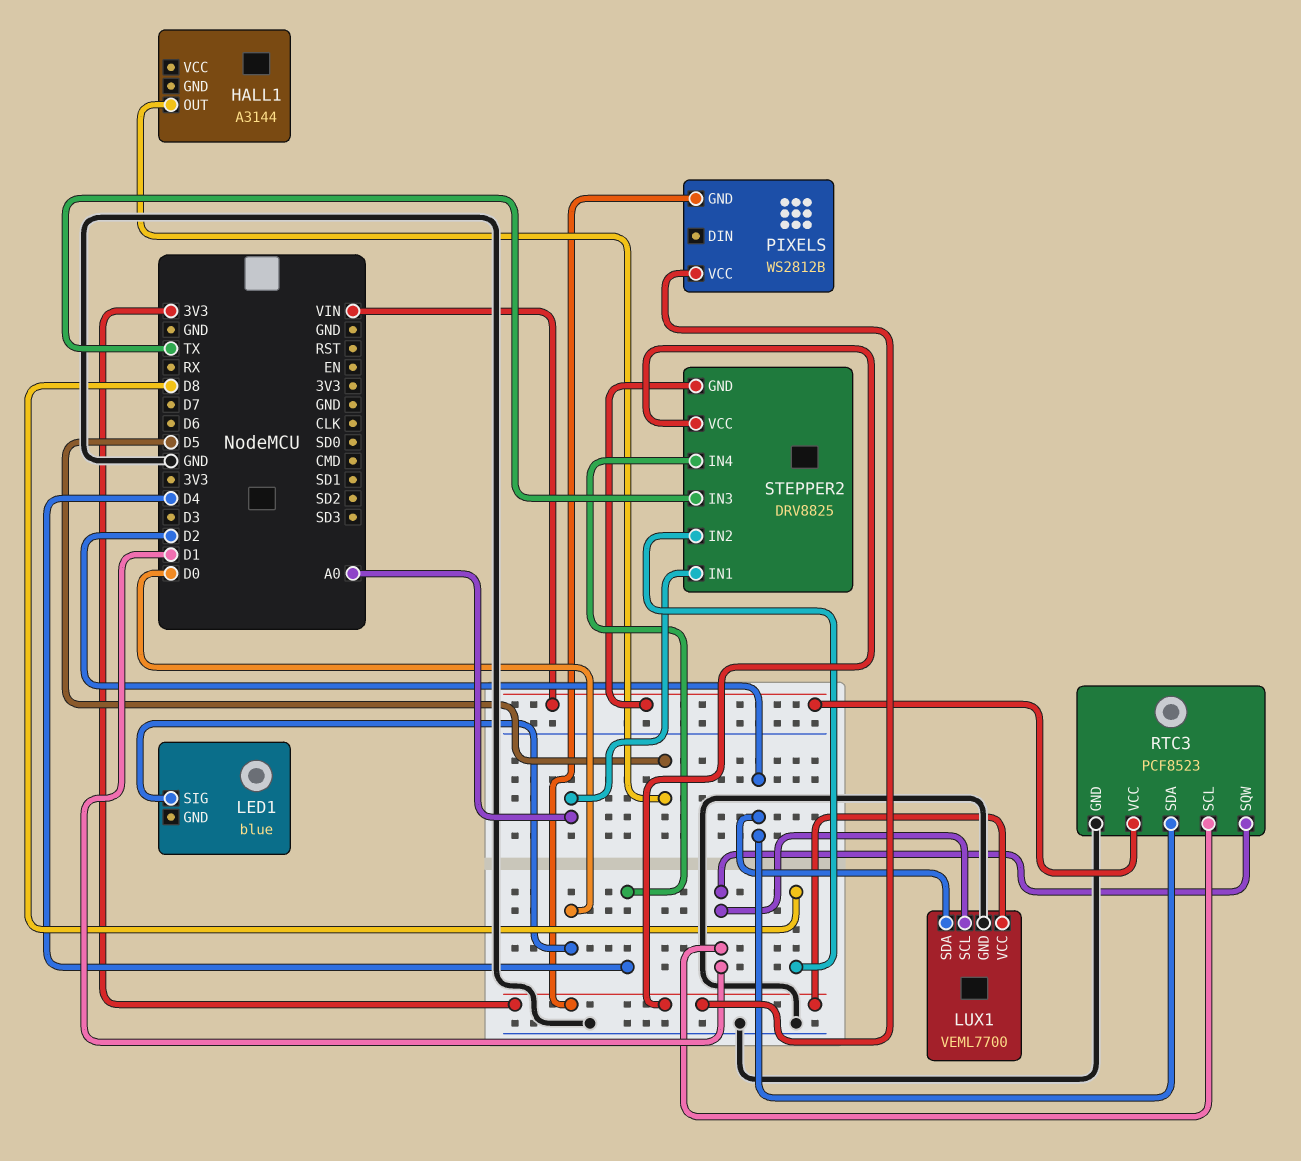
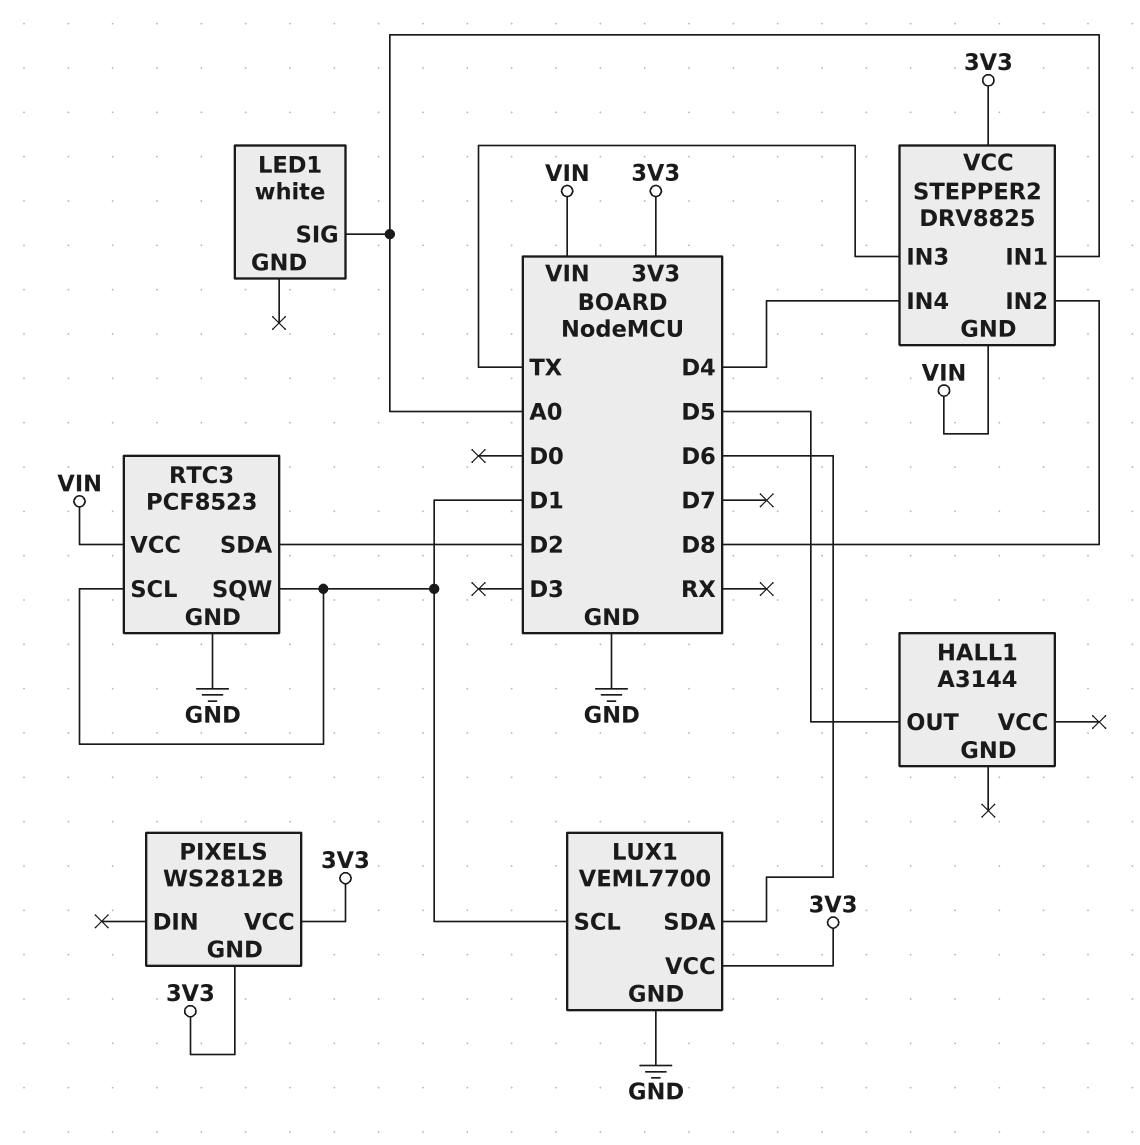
LED1: blue -> white
LED1 pin SIG: D0 -> A0
LUX1 pin SDA: D2 -> D6

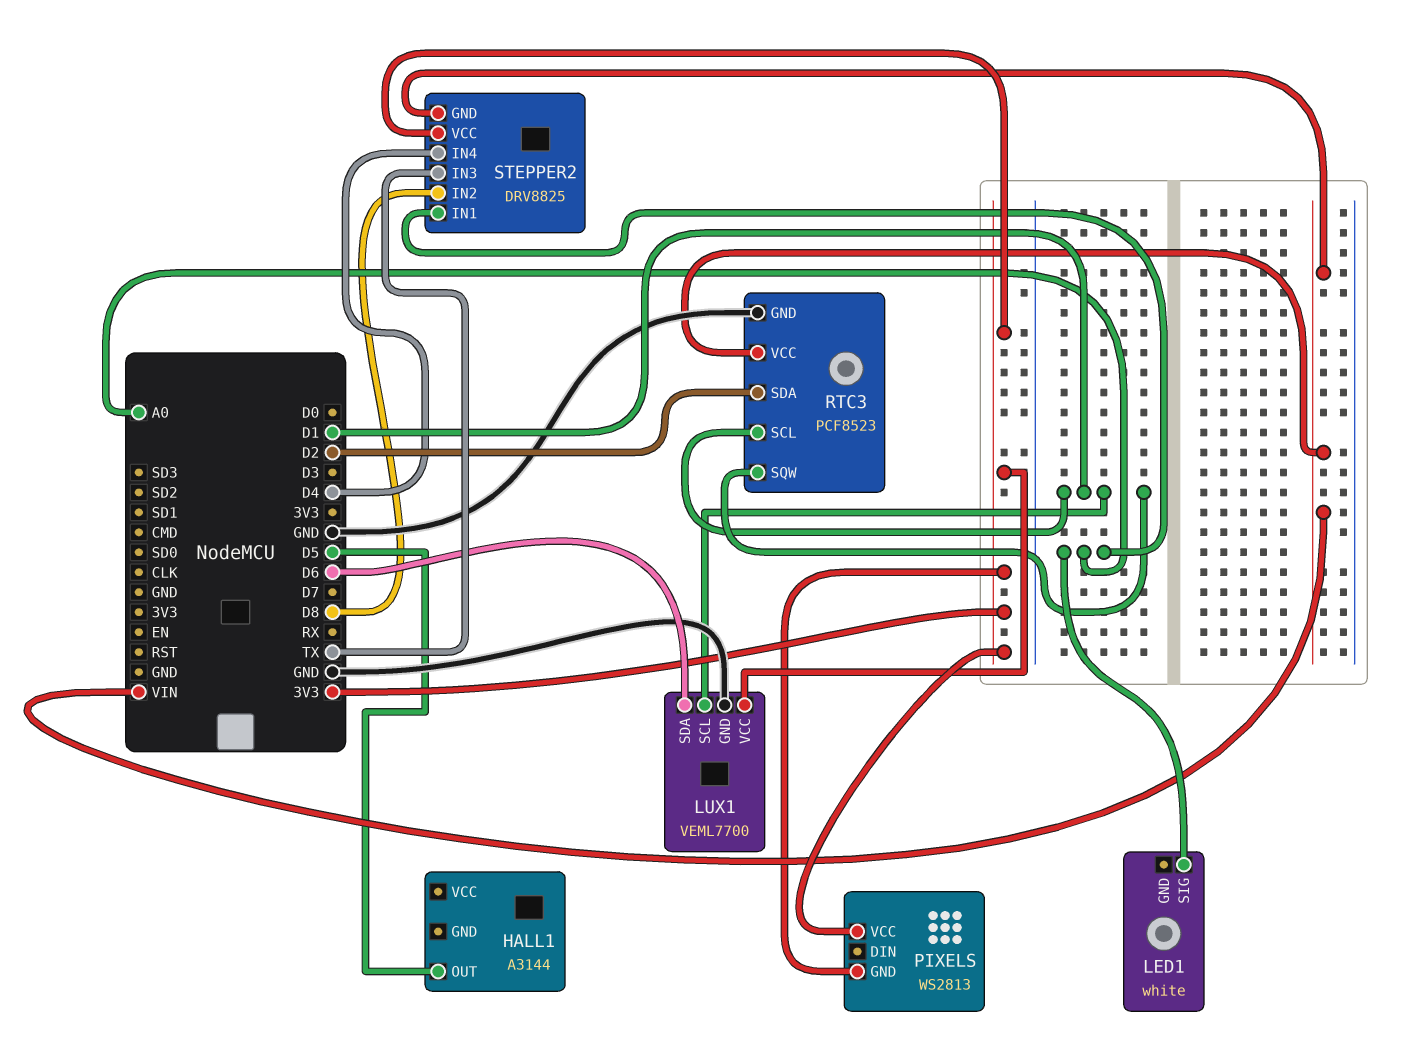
PIXELS: WS2812B -> WS2813

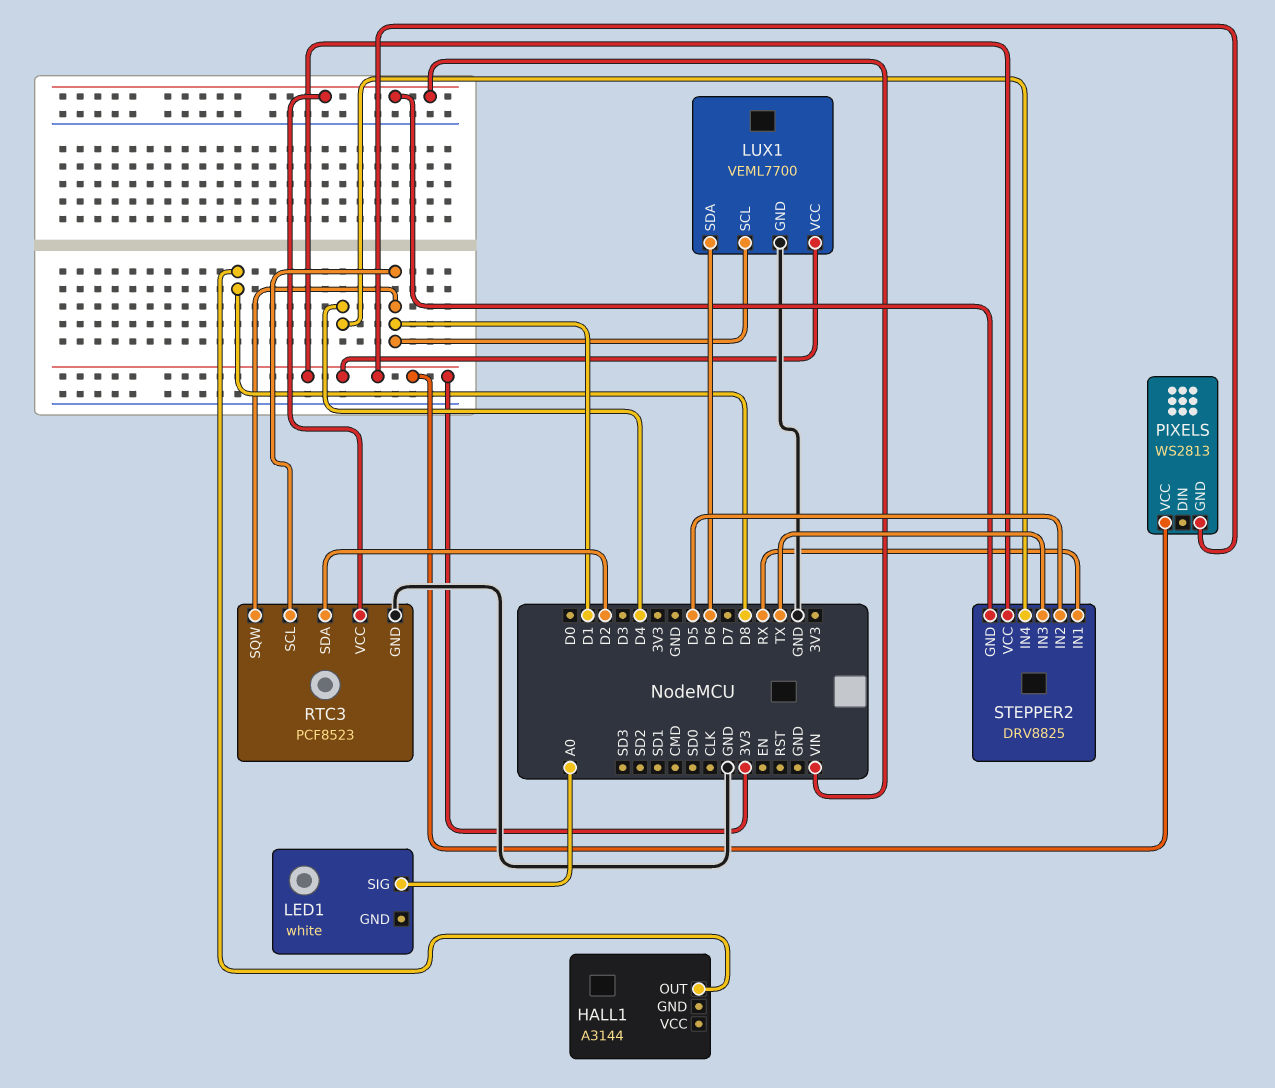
HALL1 pin OUT: D5 -> D8
STEPPER2 pin IN1: A0 -> RX
STEPPER2 pin IN2: D8 -> D5

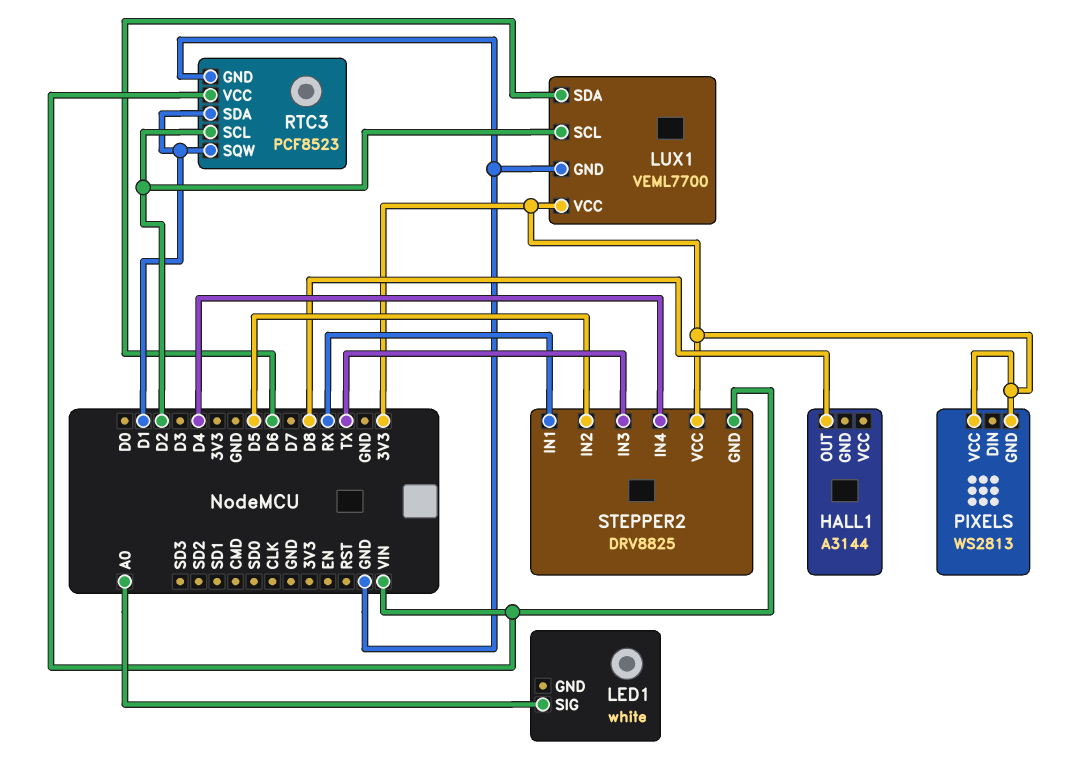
LUX1 pin SCL: D1 -> D2
RTC3 pin SCL: D1 -> D2
RTC3 pin SDA: D2 -> D1

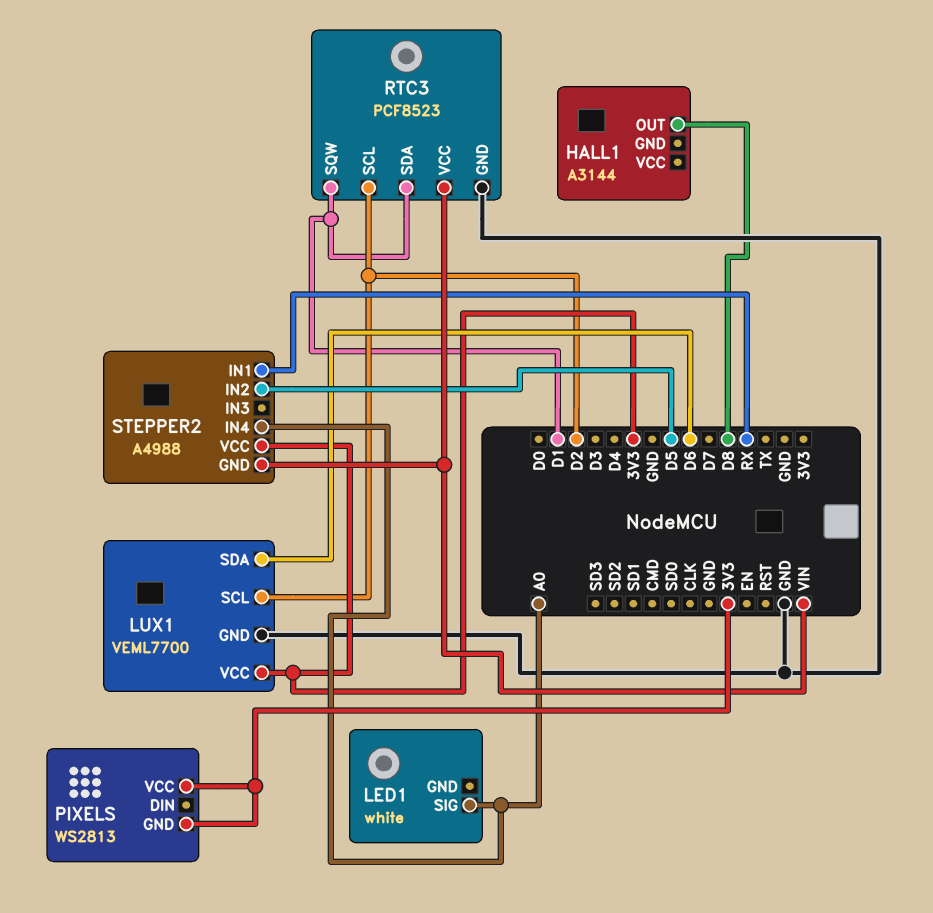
STEPPER2: DRV8825 -> A4988
STEPPER2 pin IN3: TX -> none
STEPPER2 pin IN4: D4 -> A0

